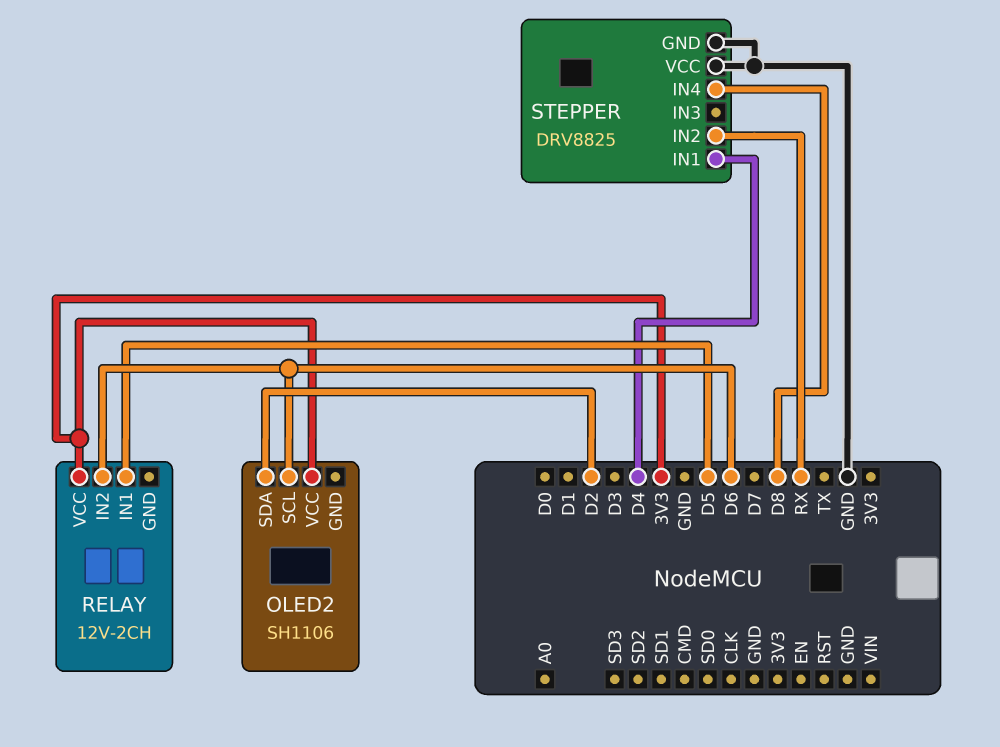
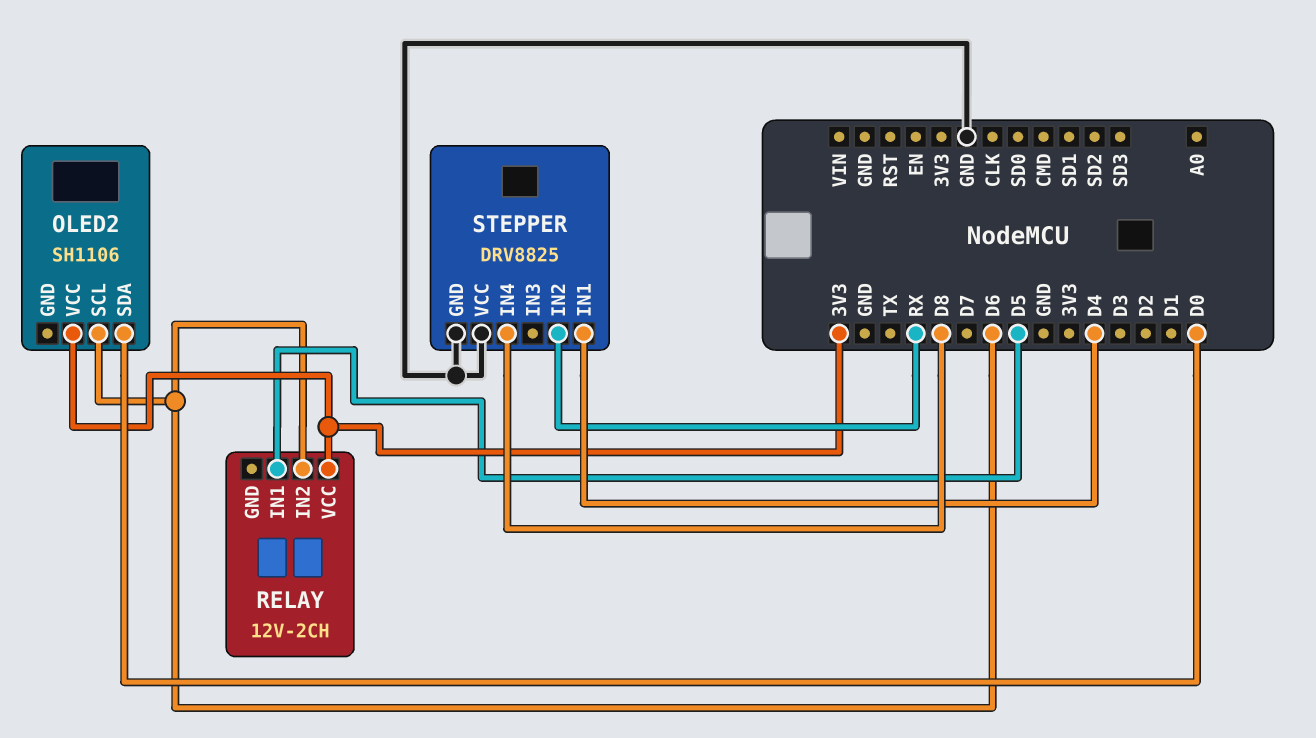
OLED2 pin SDA: D2 -> D0

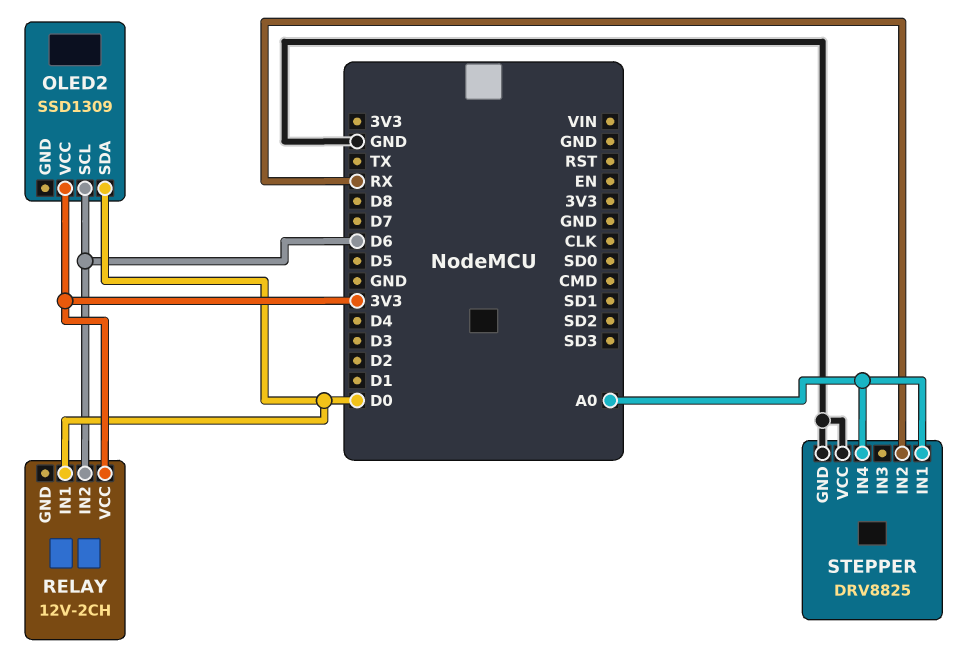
OLED2: SH1106 -> SSD1309
RELAY pin IN1: D5 -> D0
STEPPER pin IN1: D4 -> A0
STEPPER pin IN4: D8 -> A0

